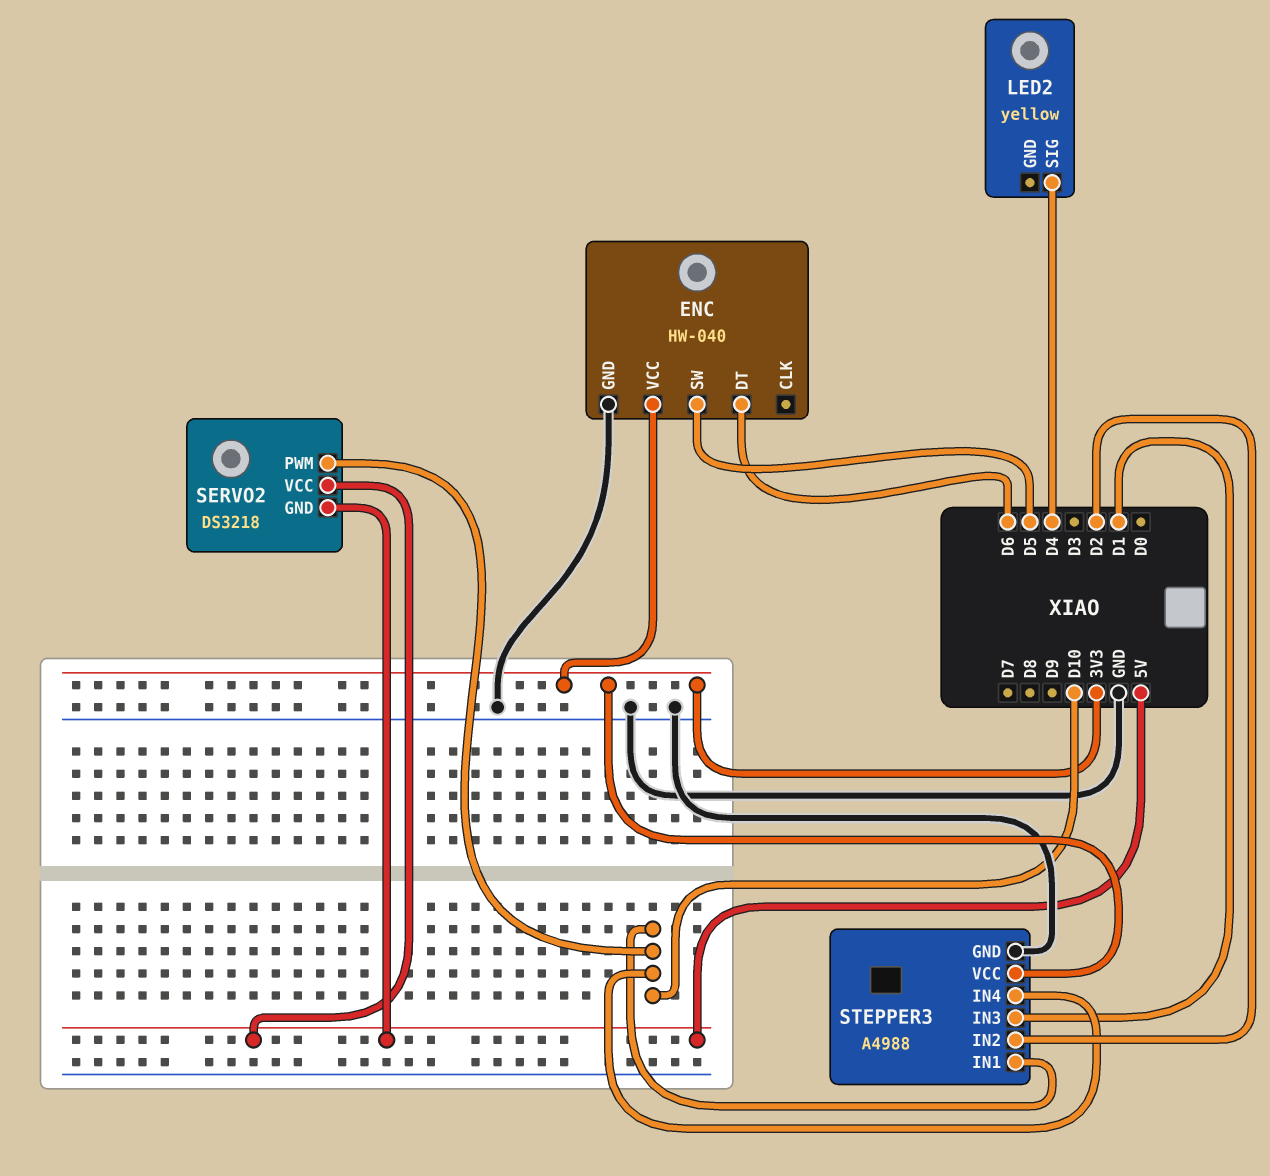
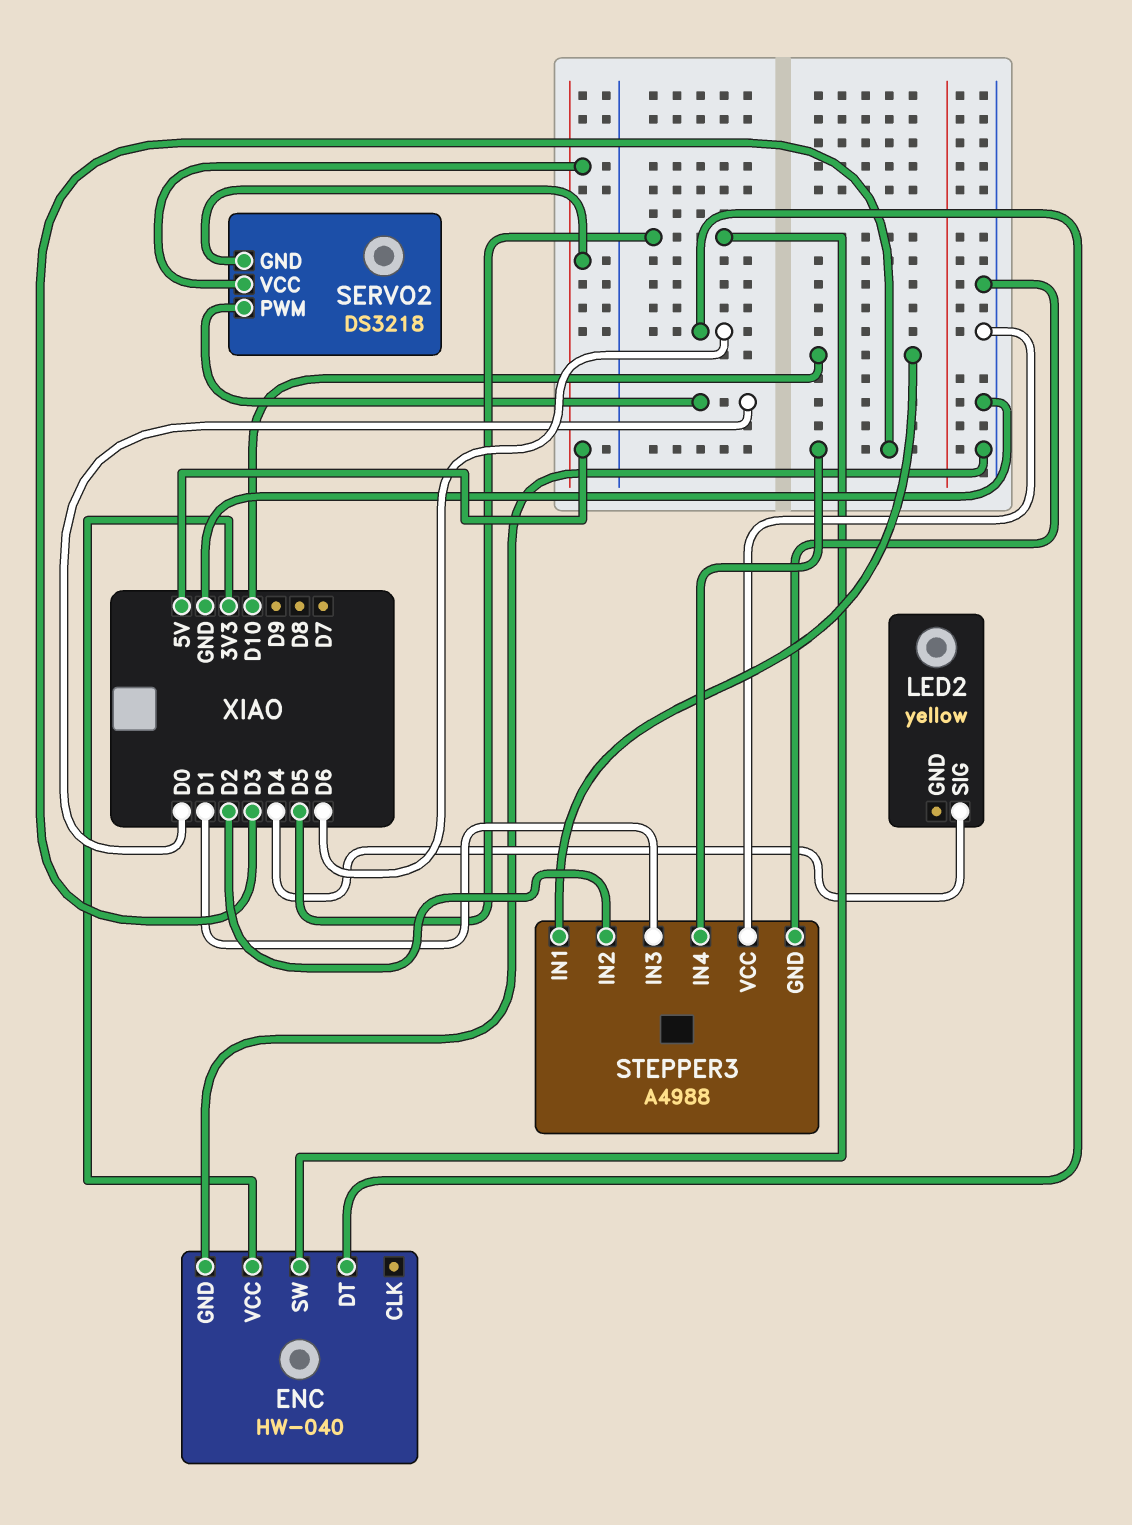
SERVO2 pin PWM: D10 -> D0
STEPPER3 pin IN4: D10 -> D3
STEPPER3 pin VCC: 3V3 -> GND

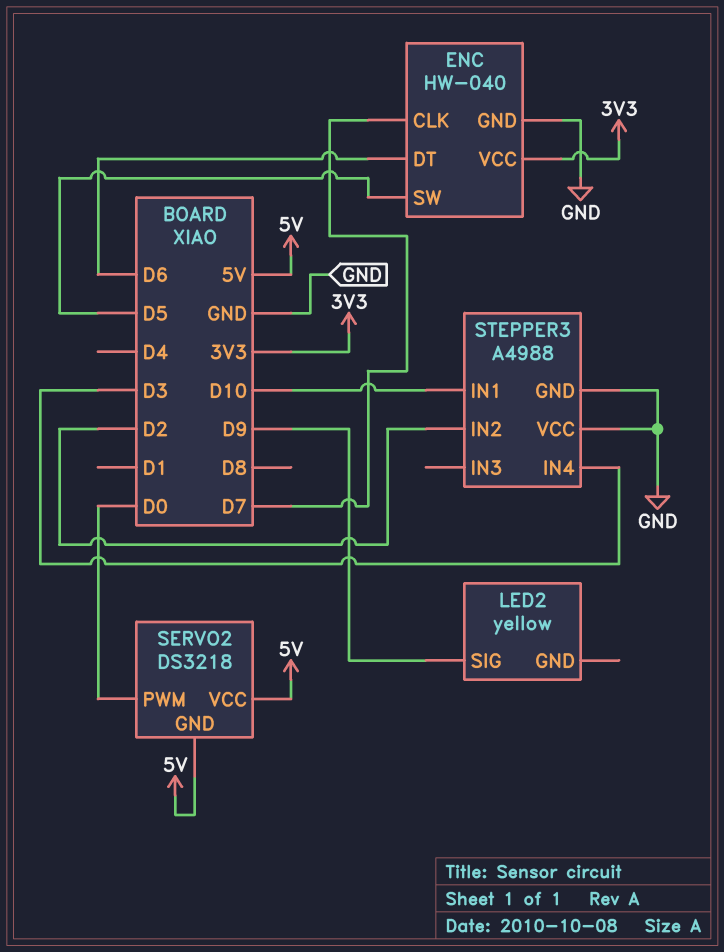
ENC pin CLK: none -> D7
LED2 pin SIG: D4 -> D9
STEPPER3 pin IN3: D1 -> none

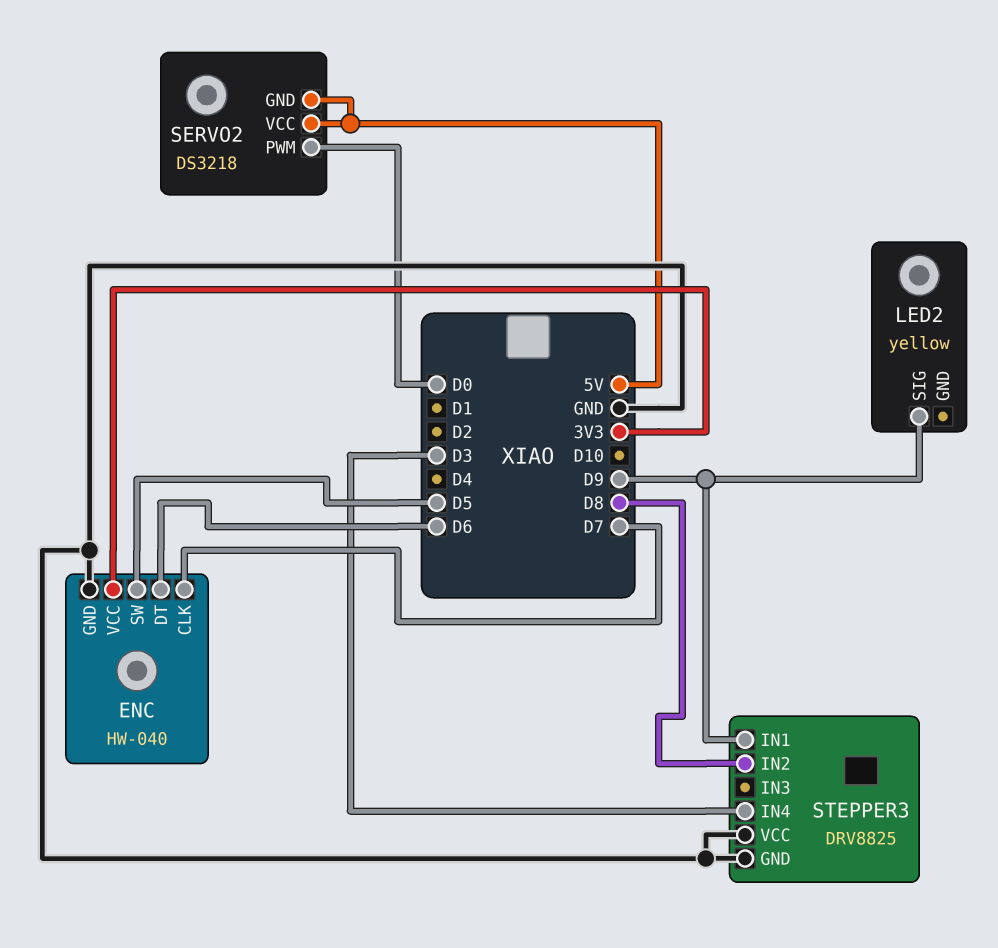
STEPPER3: A4988 -> DRV8825
STEPPER3 pin IN1: D10 -> D9
STEPPER3 pin IN2: D2 -> D8

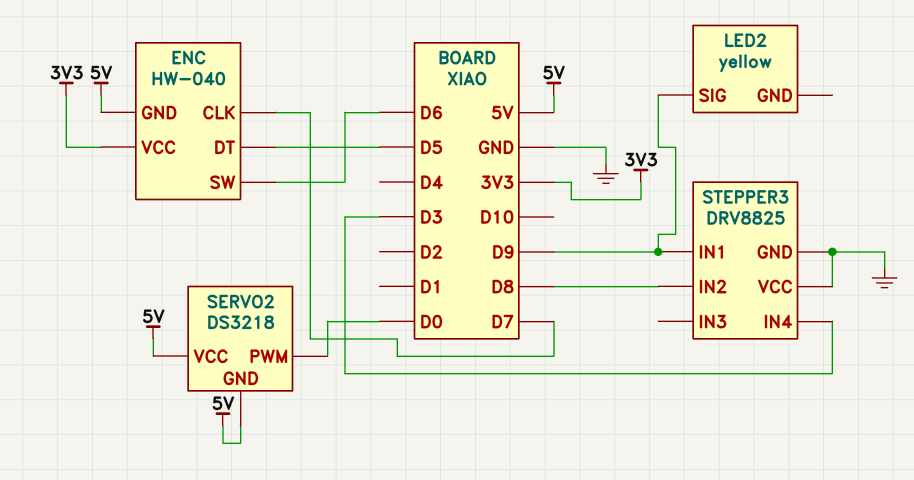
ENC pin DT: D6 -> D5
ENC pin GND: GND -> 5V
ENC pin SW: D5 -> D6

